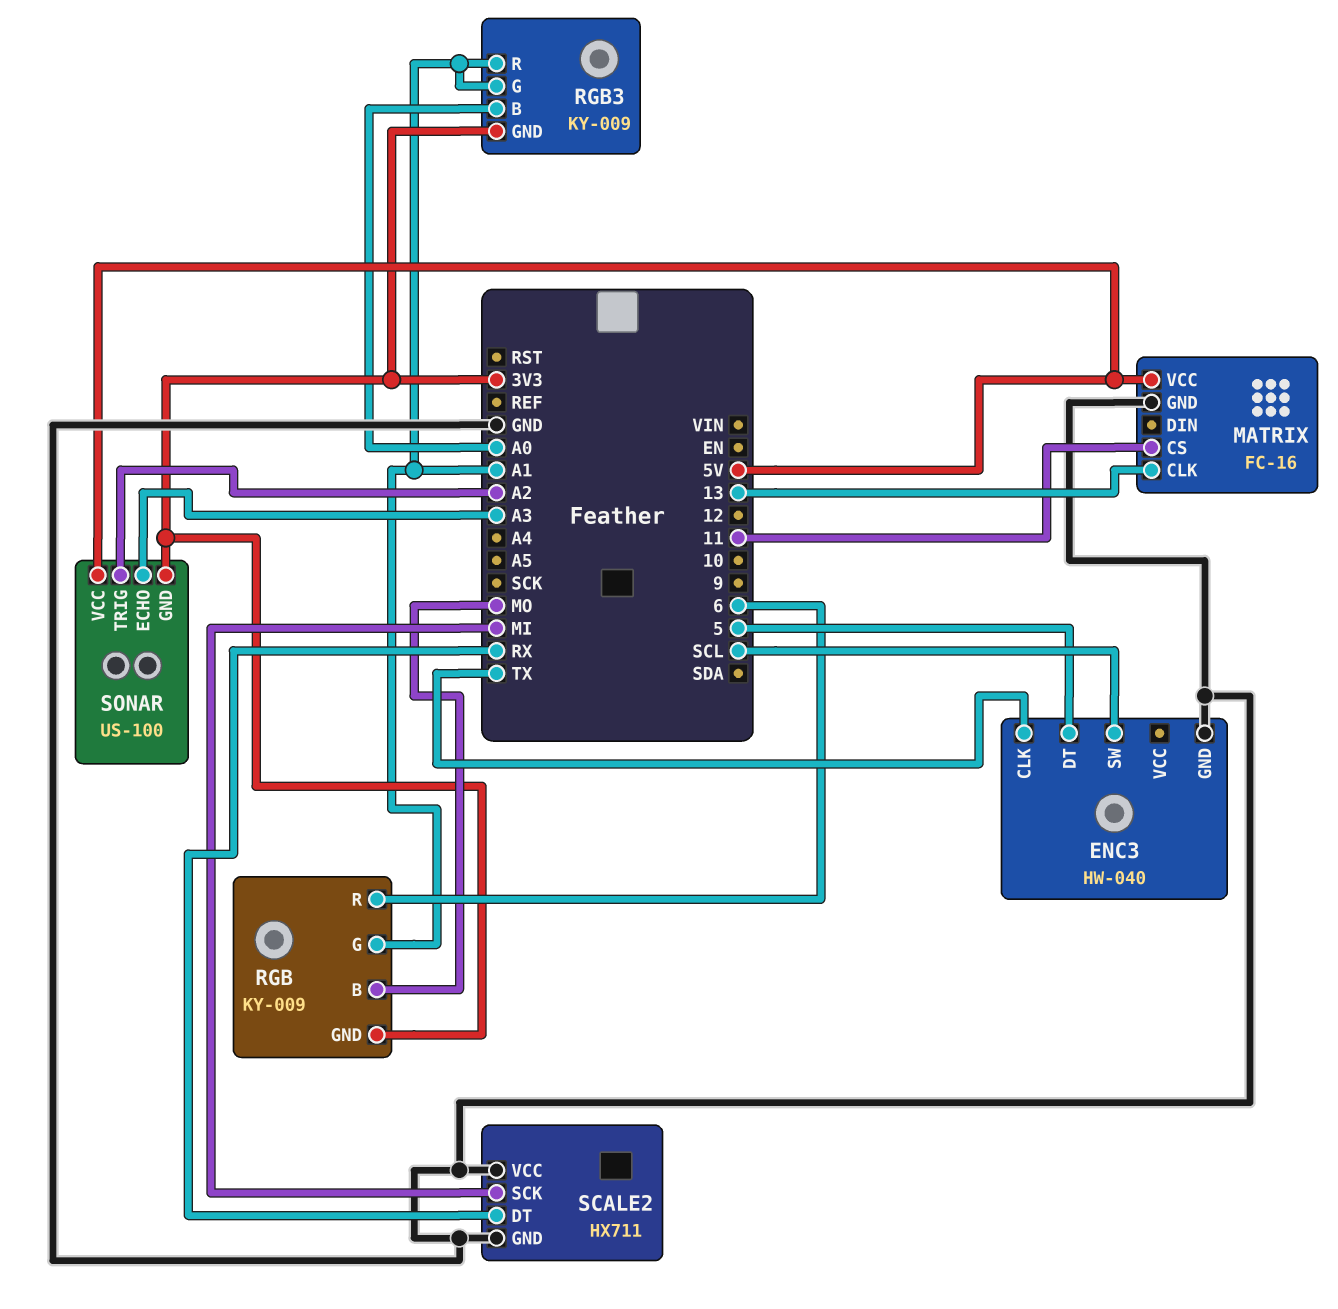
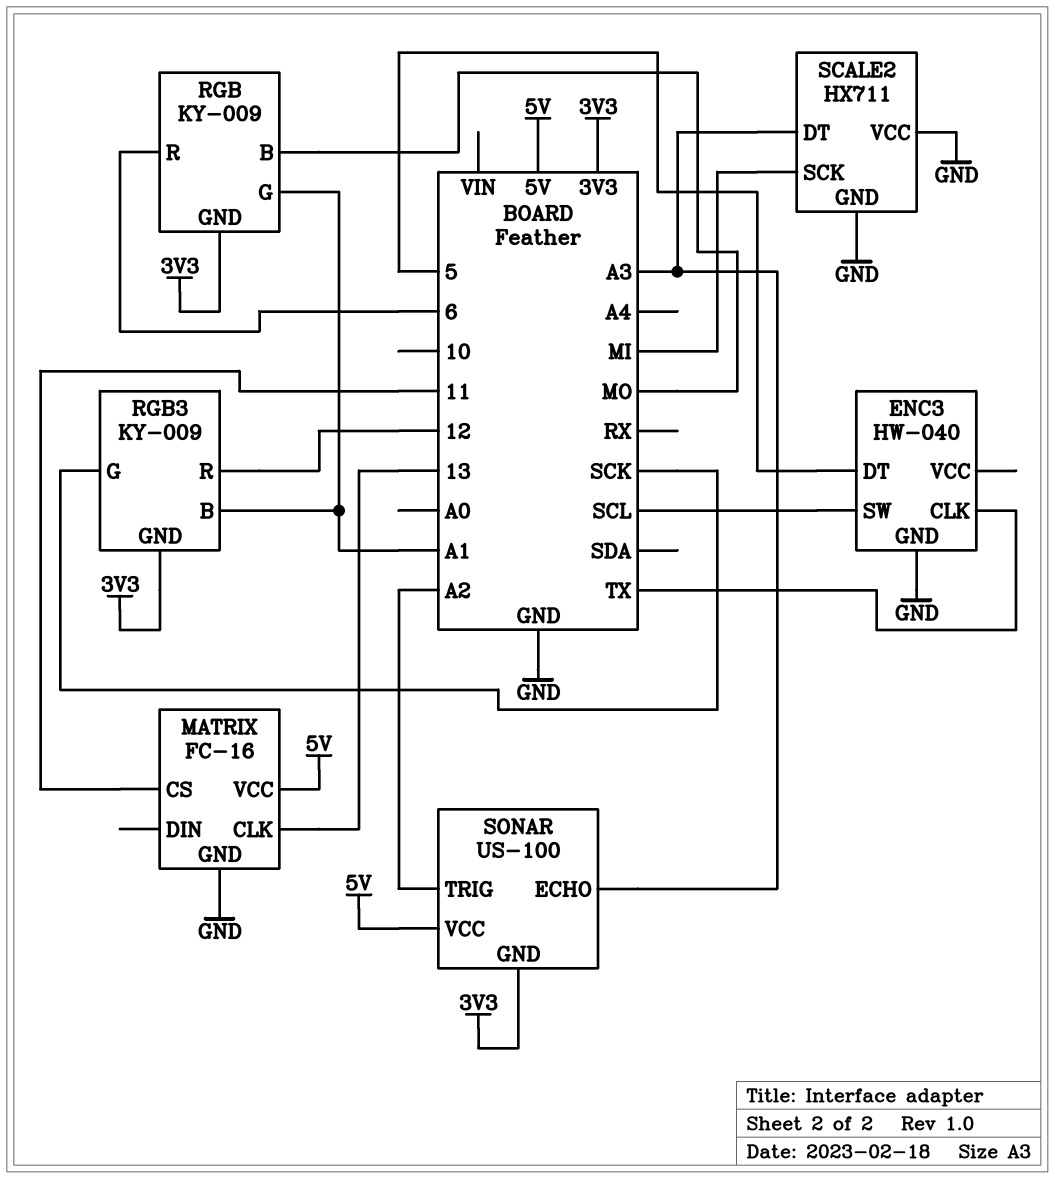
RGB3 pin B: A0 -> A1
RGB3 pin G: A1 -> SCK
RGB3 pin R: A1 -> 12
SCALE2 pin DT: RX -> A3

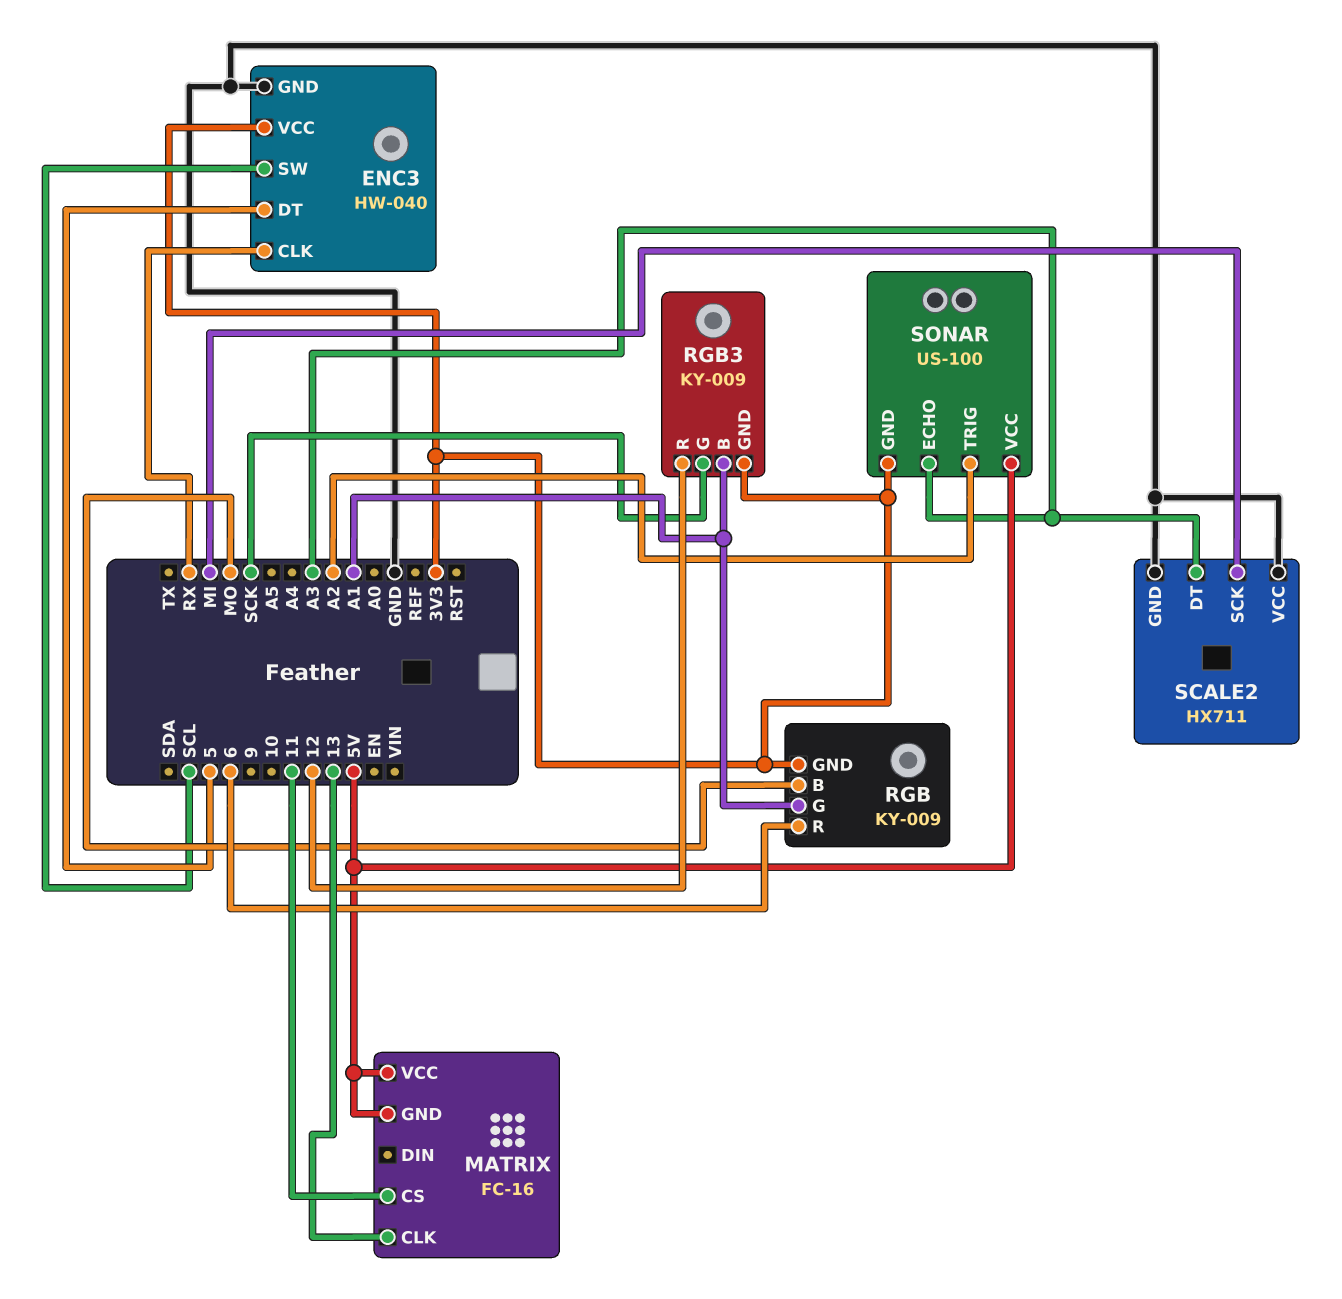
ENC3 pin CLK: TX -> RX
ENC3 pin VCC: none -> 3V3
MATRIX pin GND: GND -> 5V

